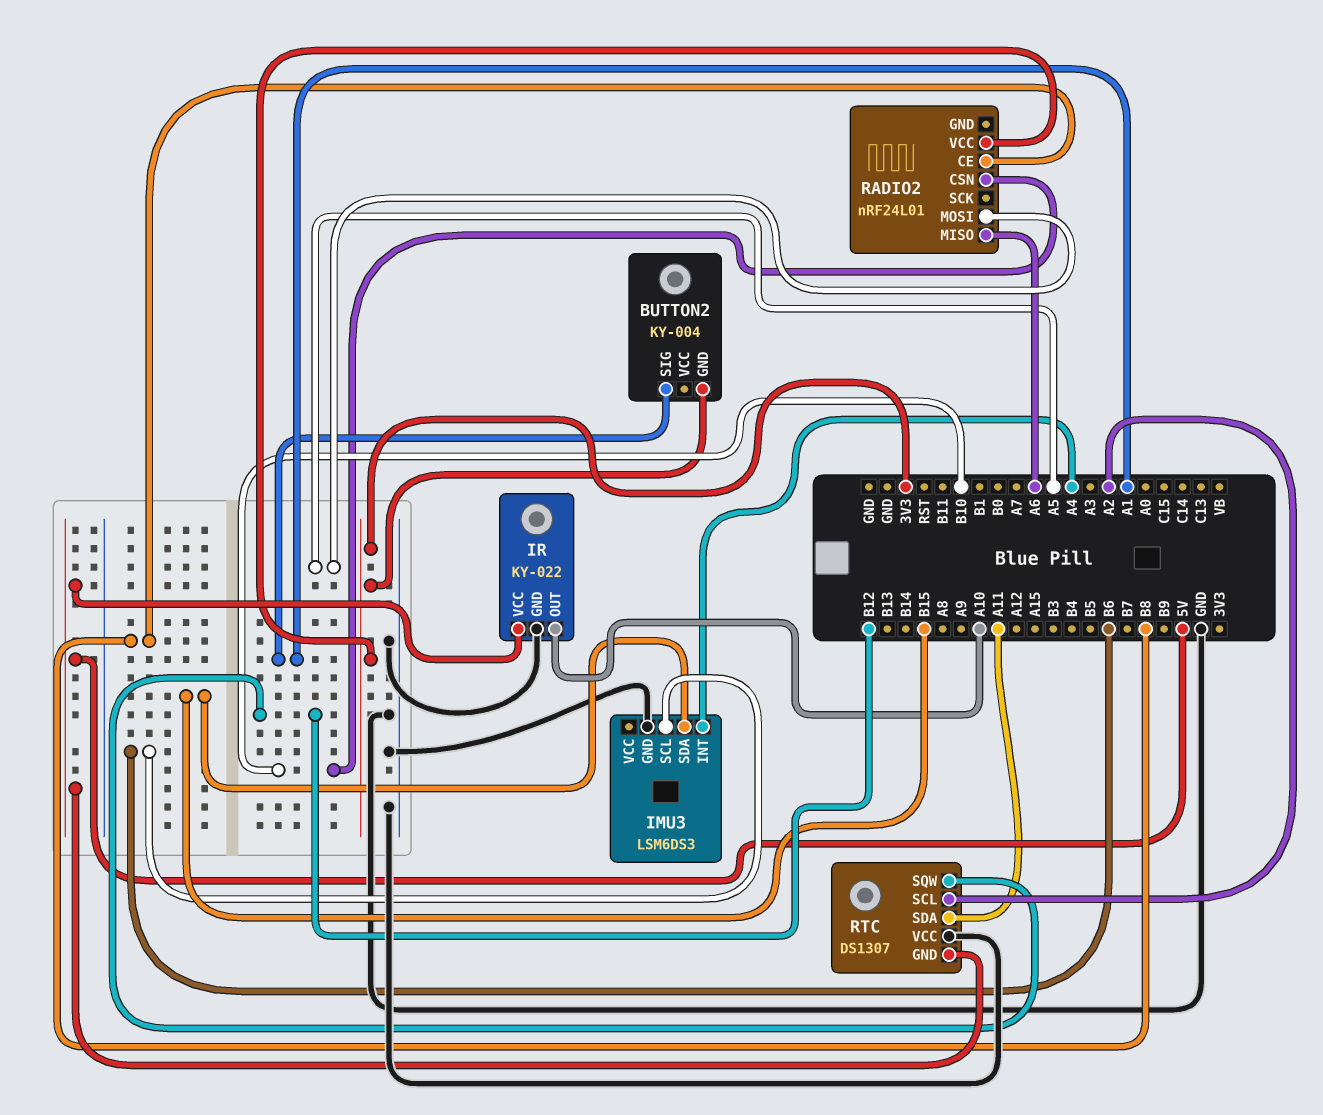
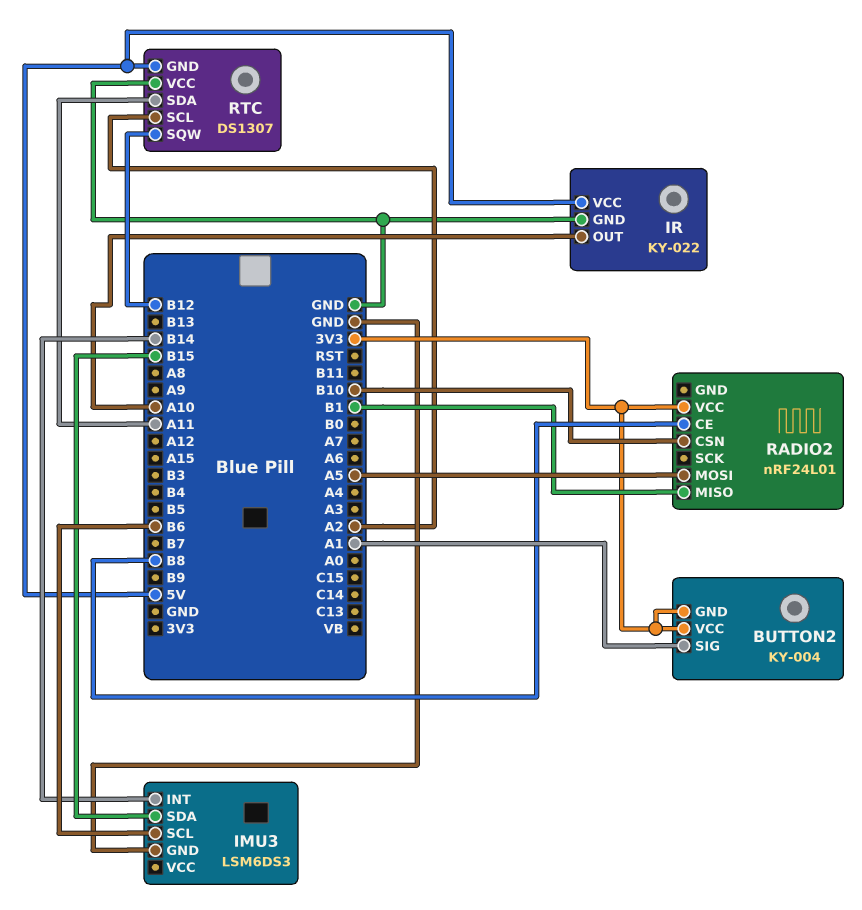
BUTTON2 pin VCC: none -> 3V3
IMU3 pin INT: A4 -> B14
RADIO2 pin MISO: A6 -> B1

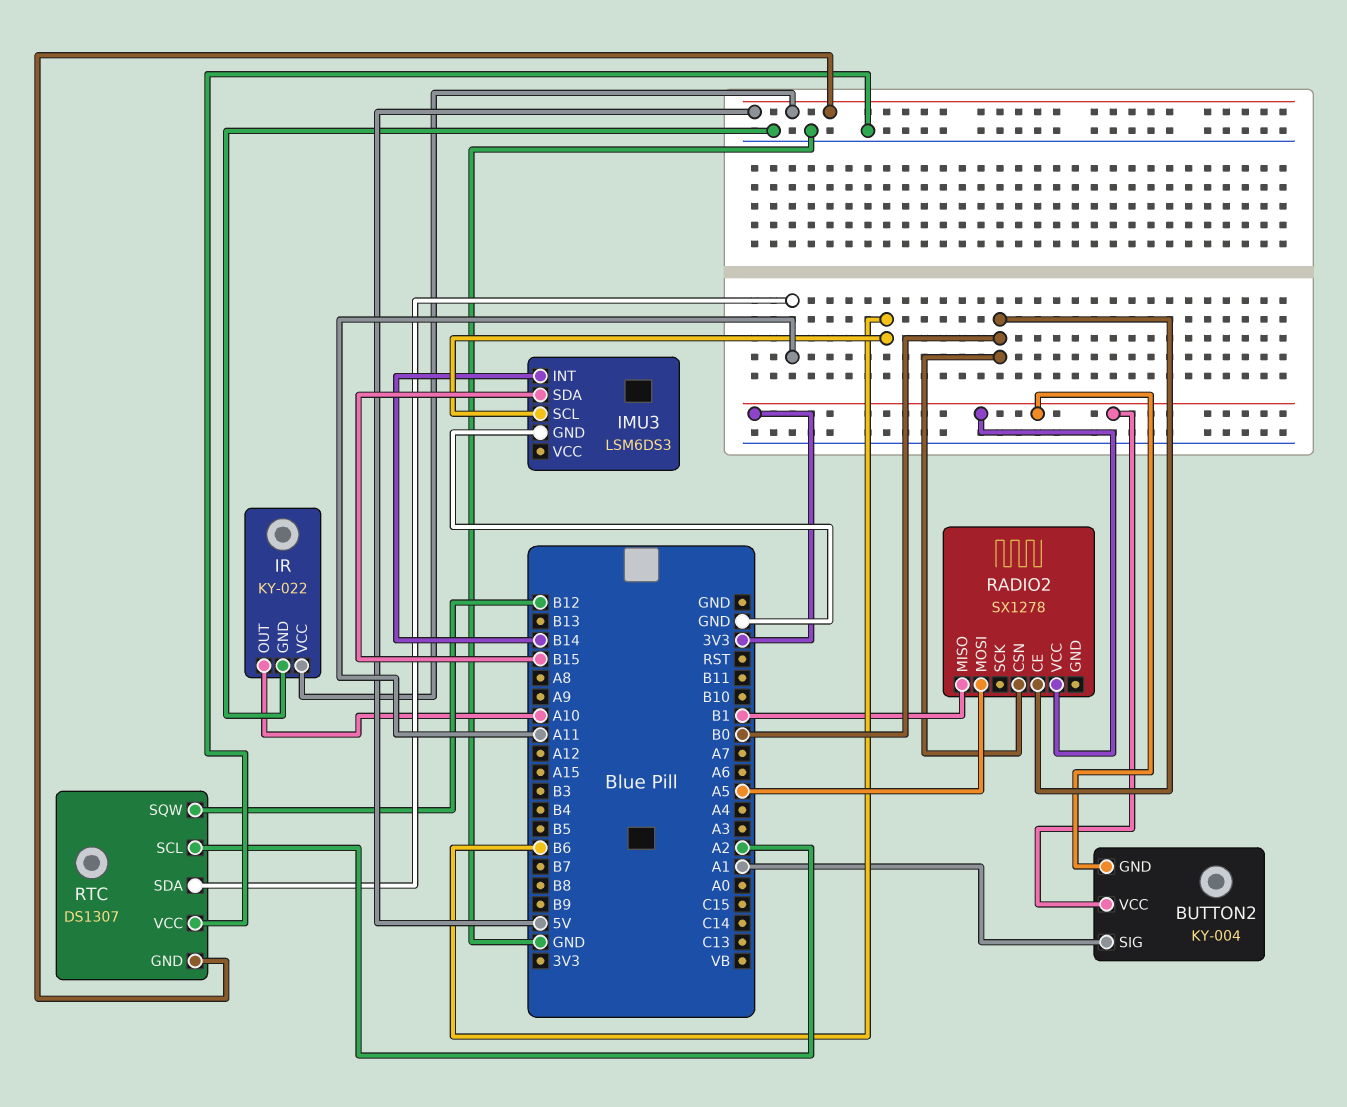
RADIO2: nRF24L01 -> SX1278
RADIO2 pin CE: B8 -> B0
RADIO2 pin CSN: B10 -> B0

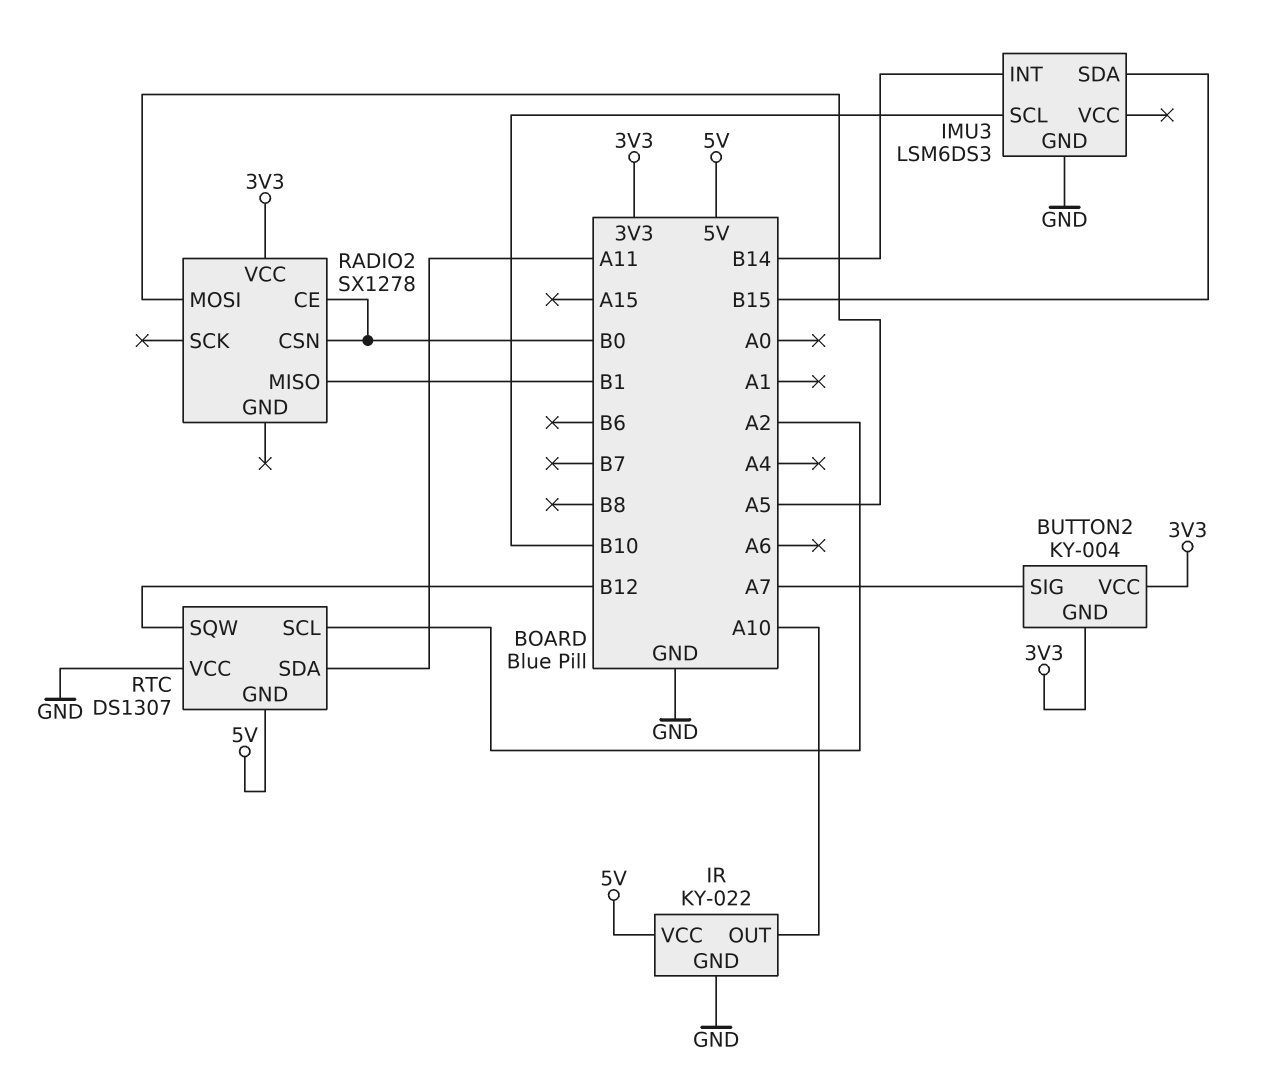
BUTTON2 pin SIG: A1 -> A7
IMU3 pin SCL: B6 -> B10

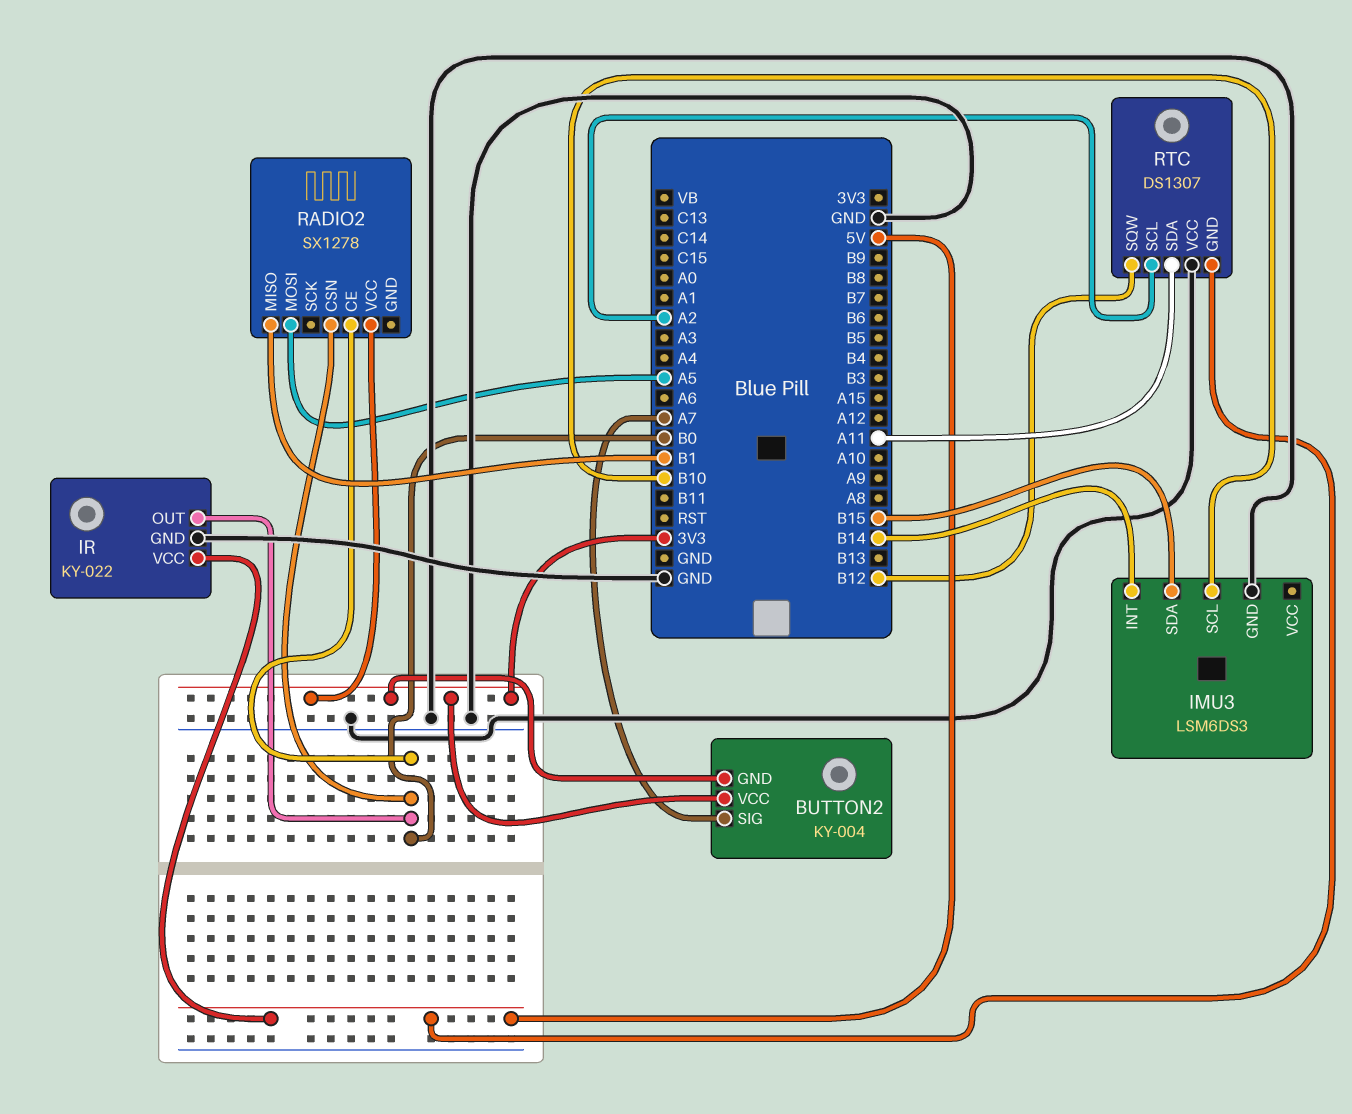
IR pin OUT: A10 -> B0

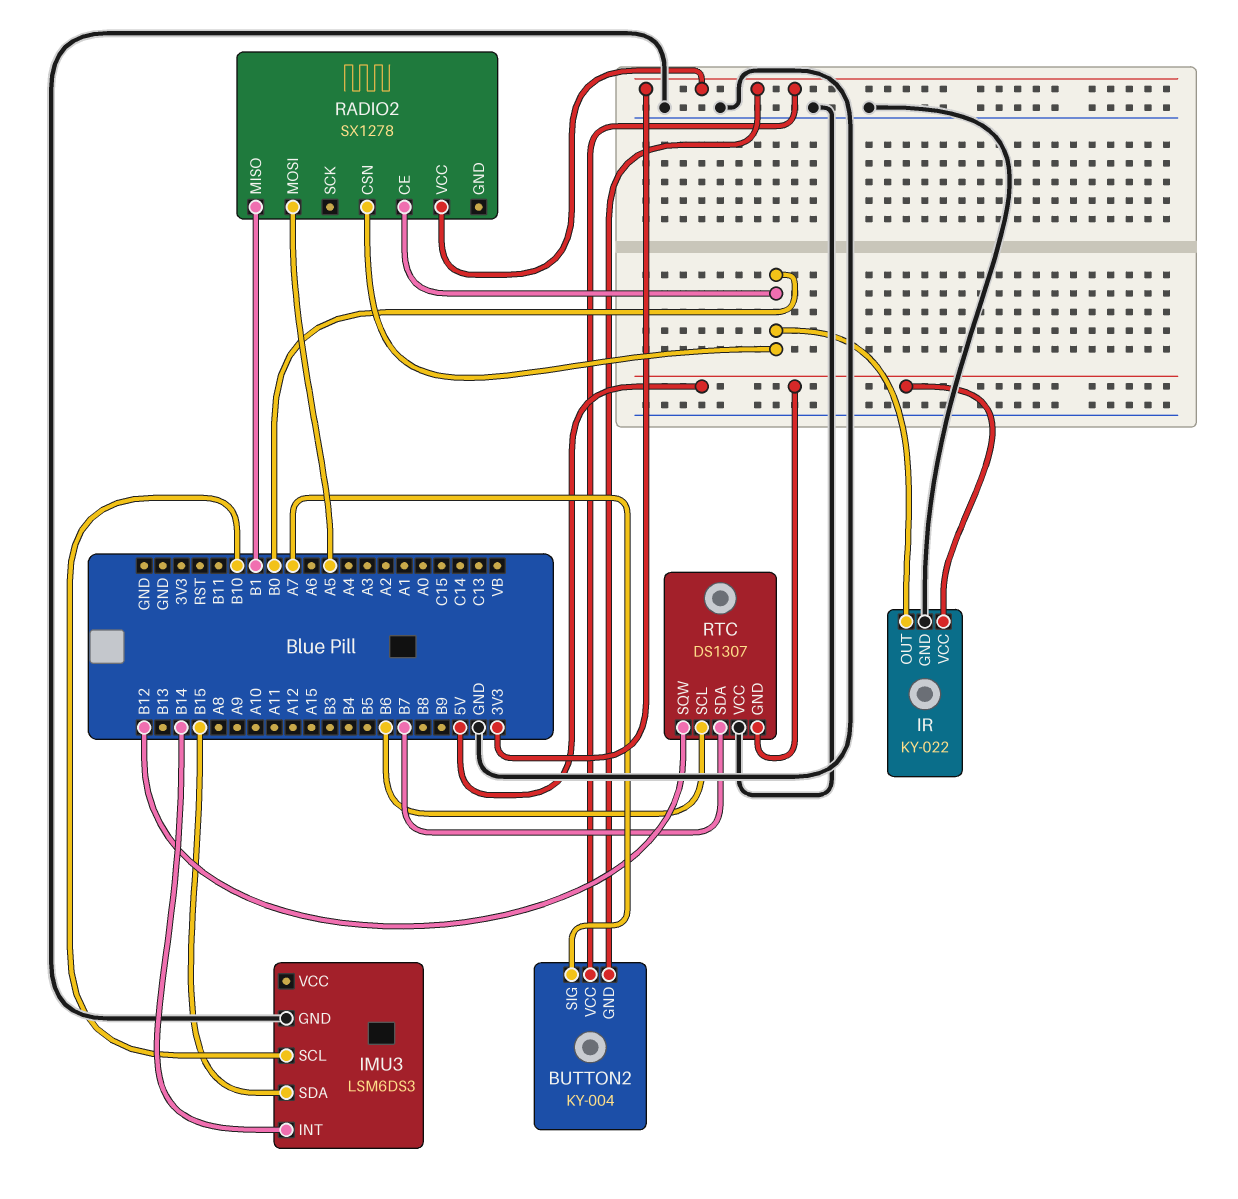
RTC pin SCL: A2 -> B6
RTC pin SDA: A11 -> B7

